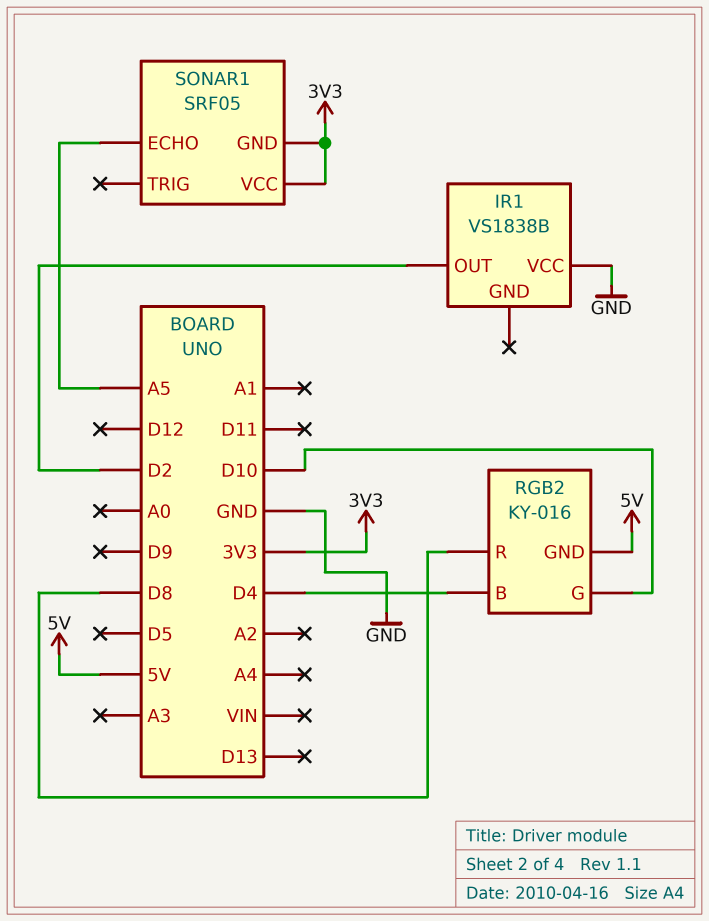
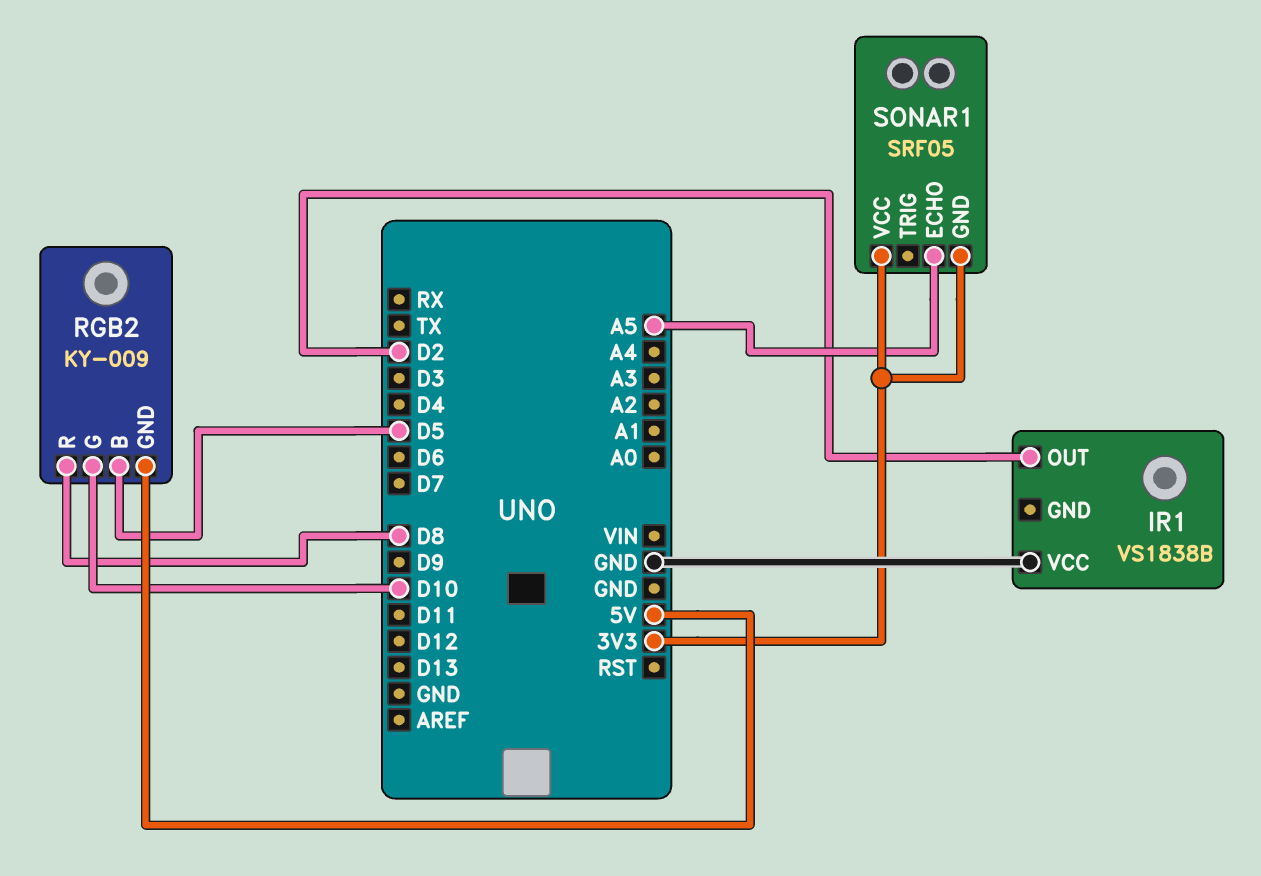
RGB2: KY-016 -> KY-009
RGB2 pin B: D4 -> D5

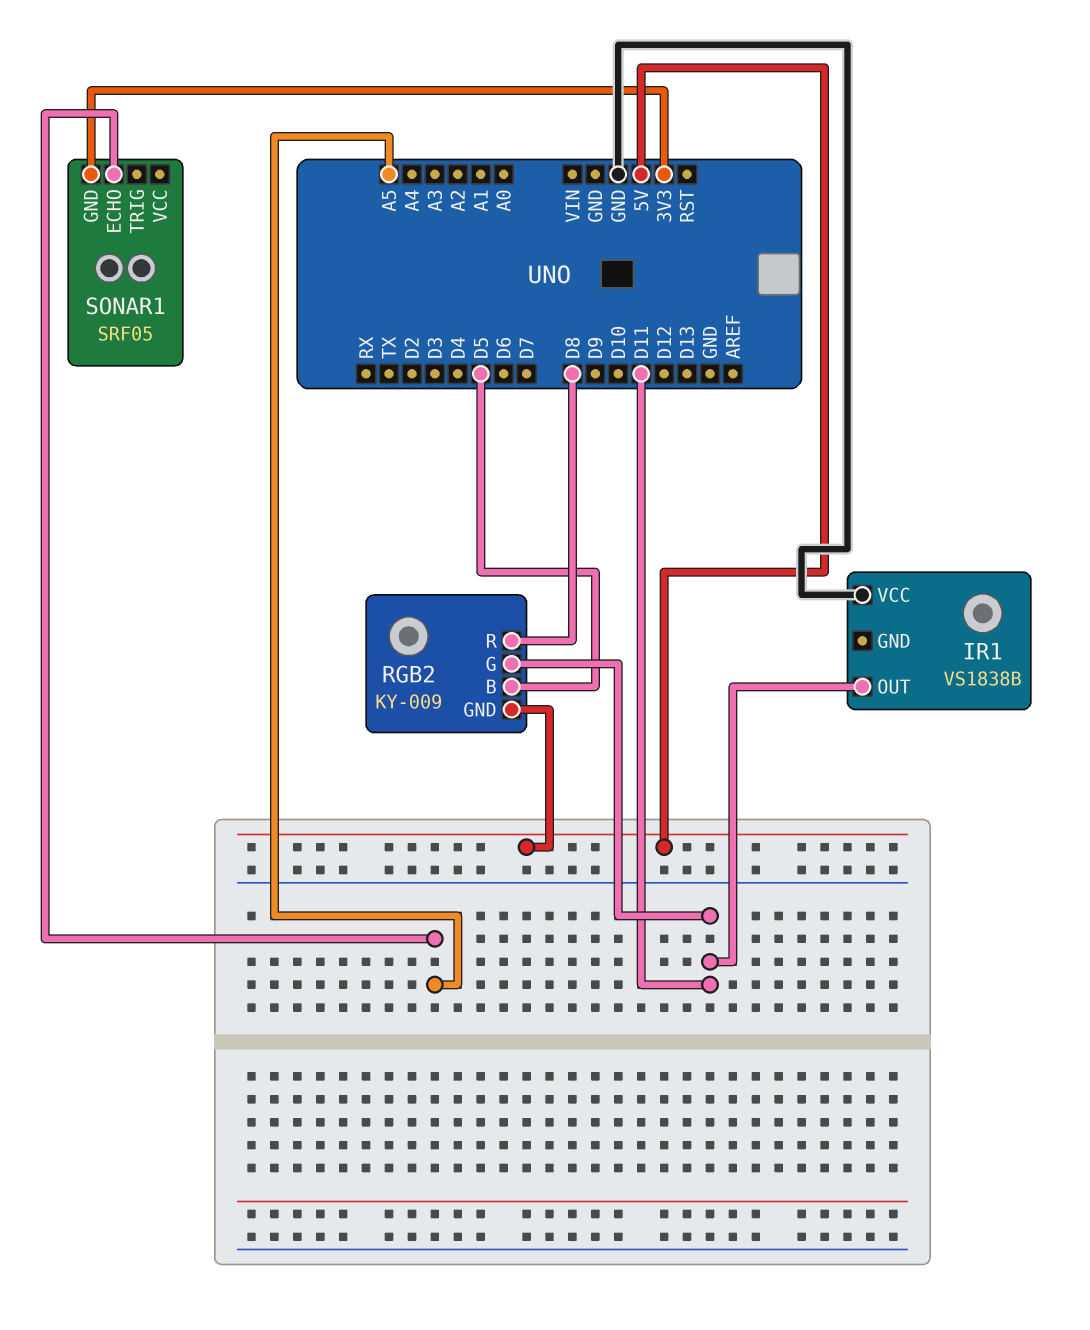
IR1 pin OUT: D2 -> D11
RGB2 pin G: D10 -> D11
SONAR1 pin VCC: 3V3 -> none

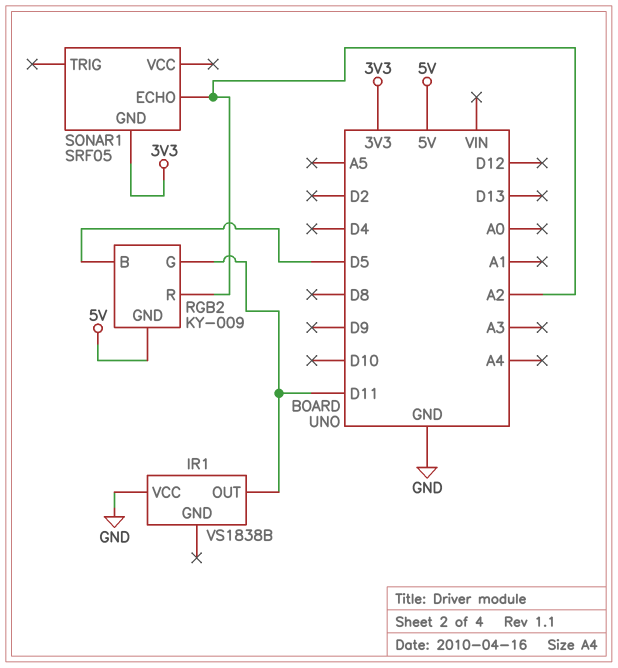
RGB2 pin R: D8 -> A2
SONAR1 pin ECHO: A5 -> A2

